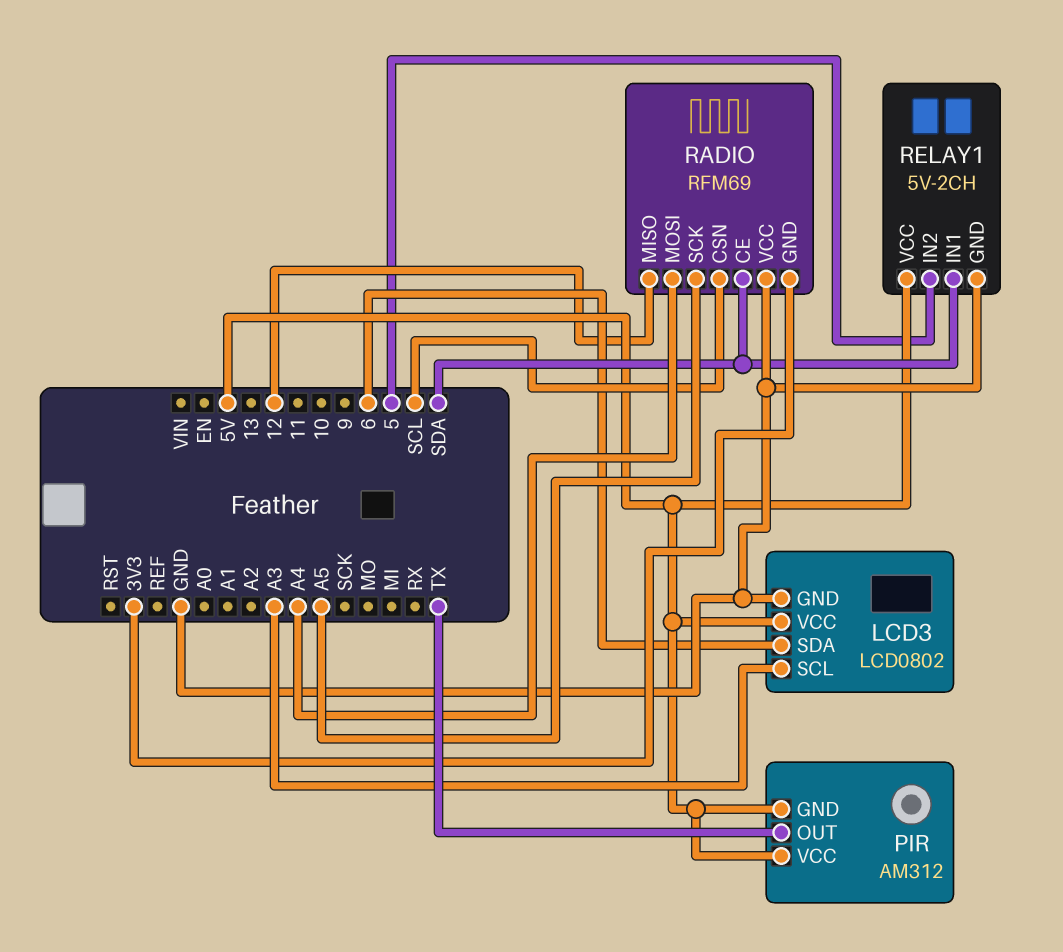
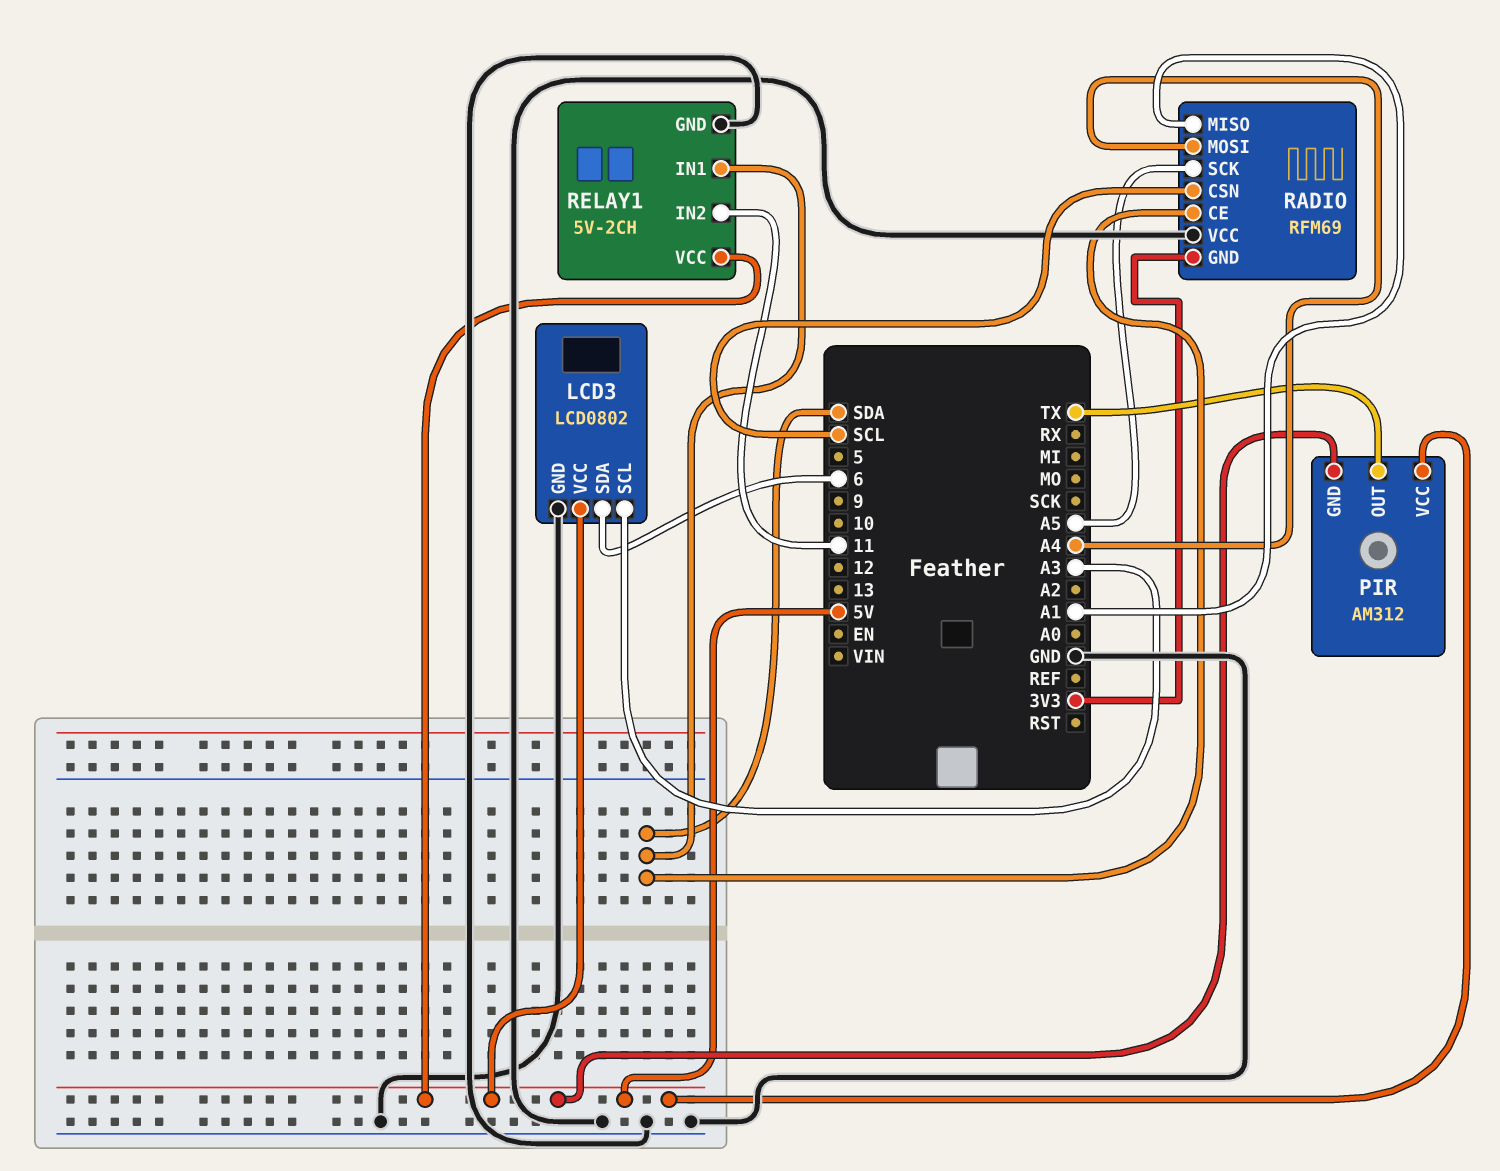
RADIO pin MISO: 12 -> A1
RELAY1 pin IN2: 5 -> 11

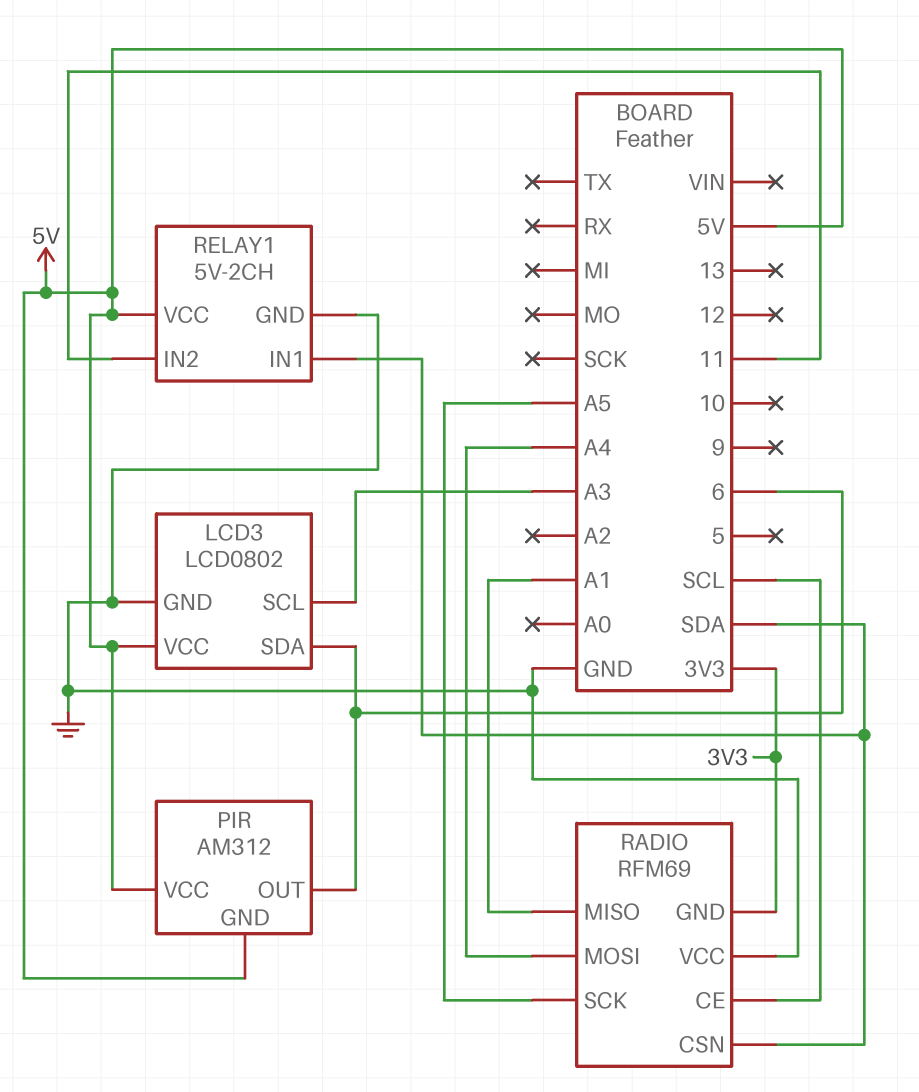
PIR pin OUT: TX -> 6
RADIO pin CE: SDA -> SCL
RADIO pin CSN: SCL -> SDA

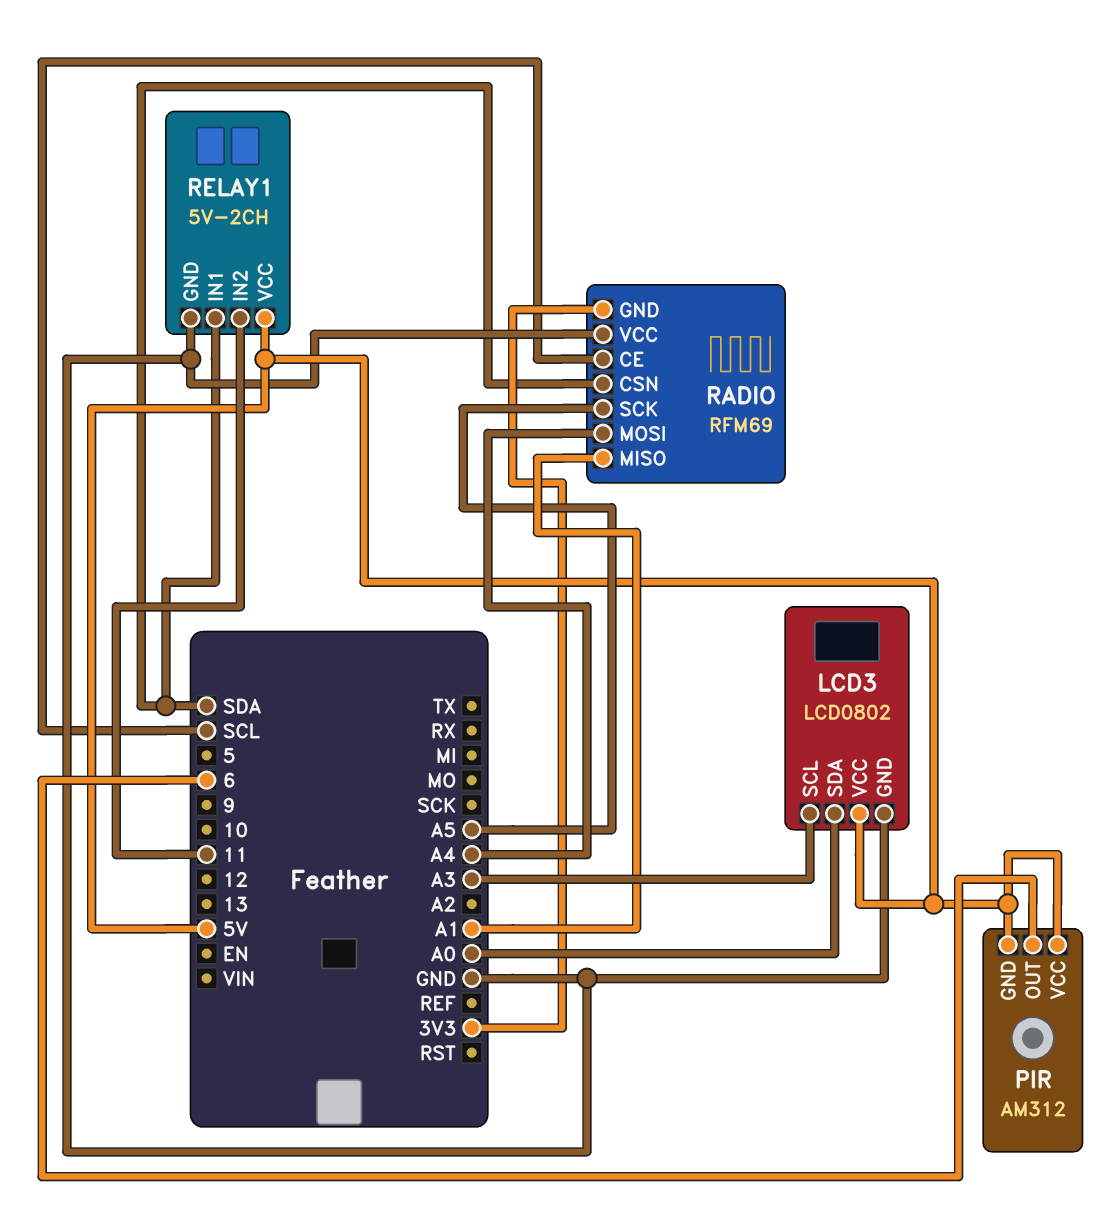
LCD3 pin SDA: 6 -> A0

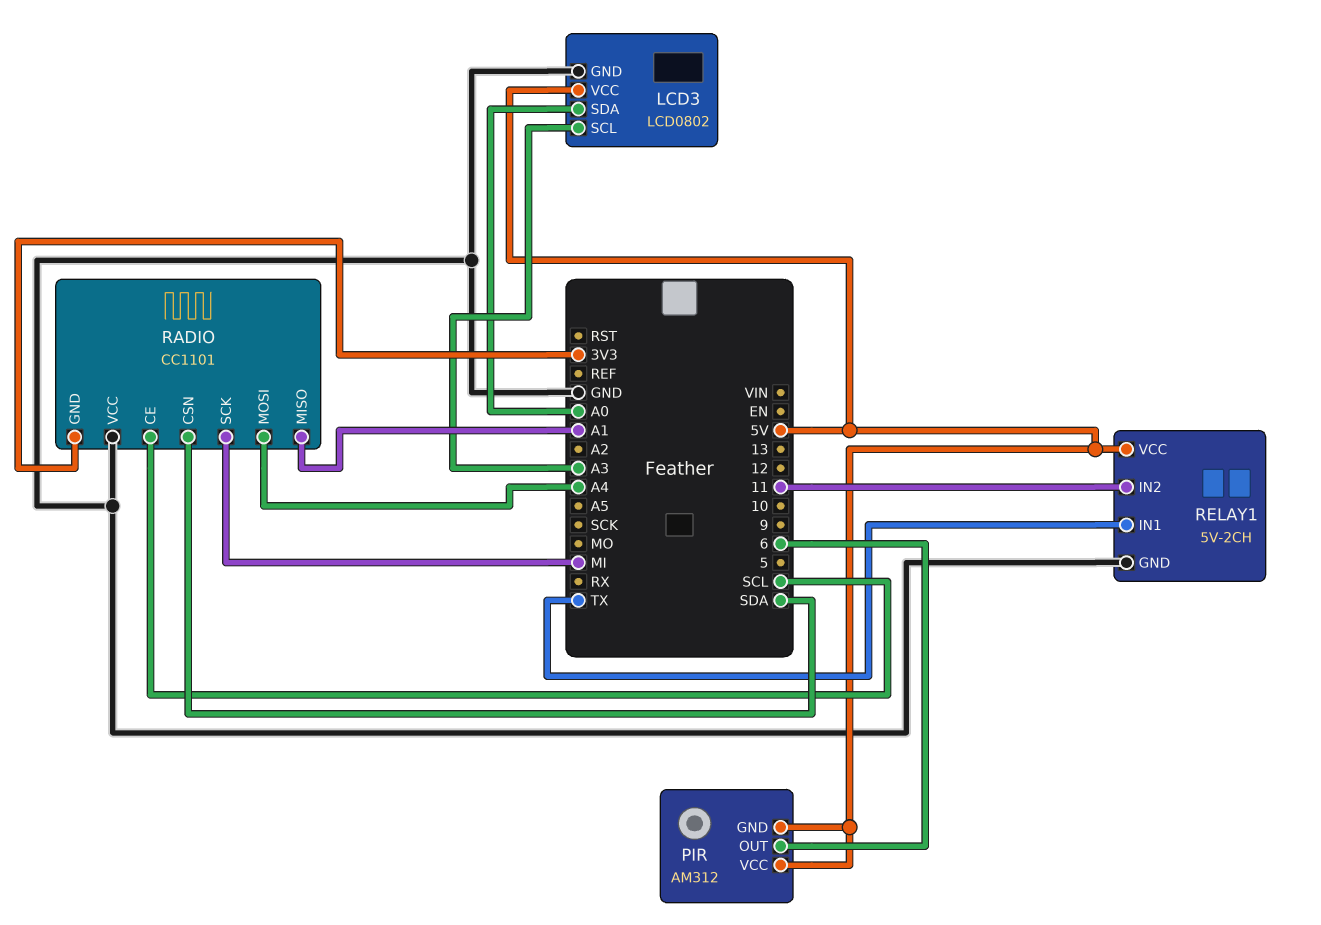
RADIO: RFM69 -> CC1101
RADIO pin SCK: A5 -> MI
RELAY1 pin IN1: SDA -> TX

